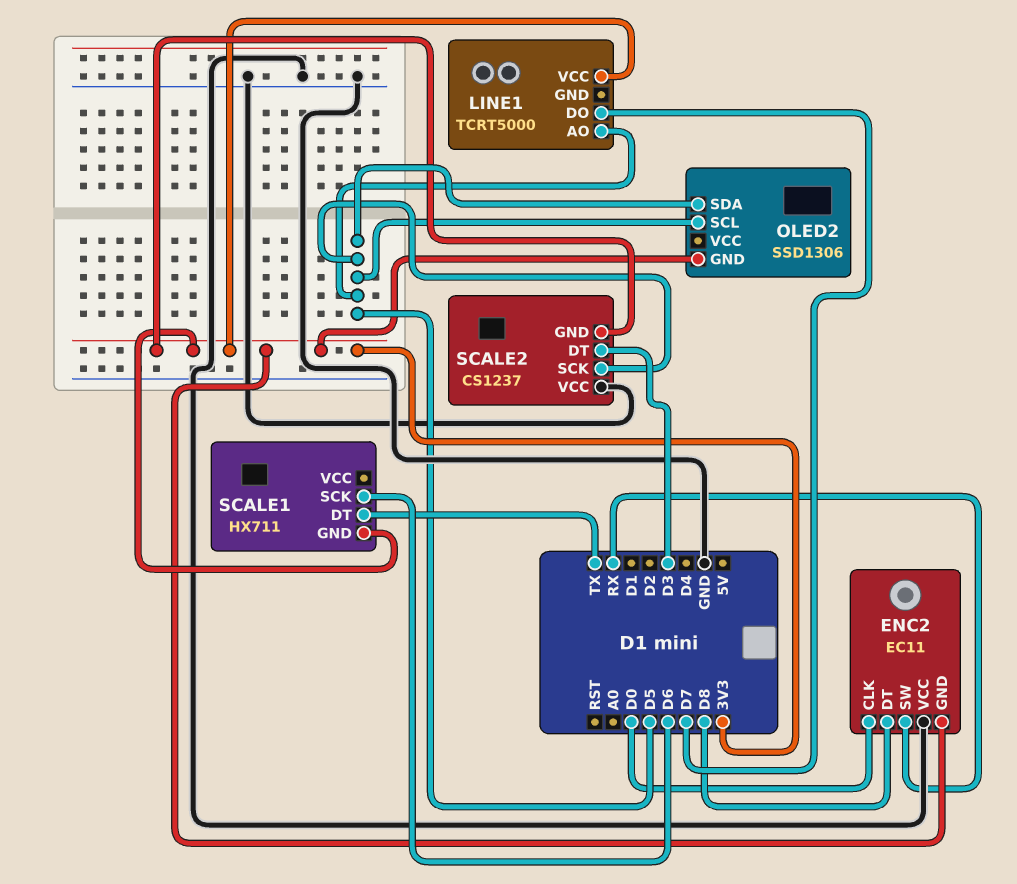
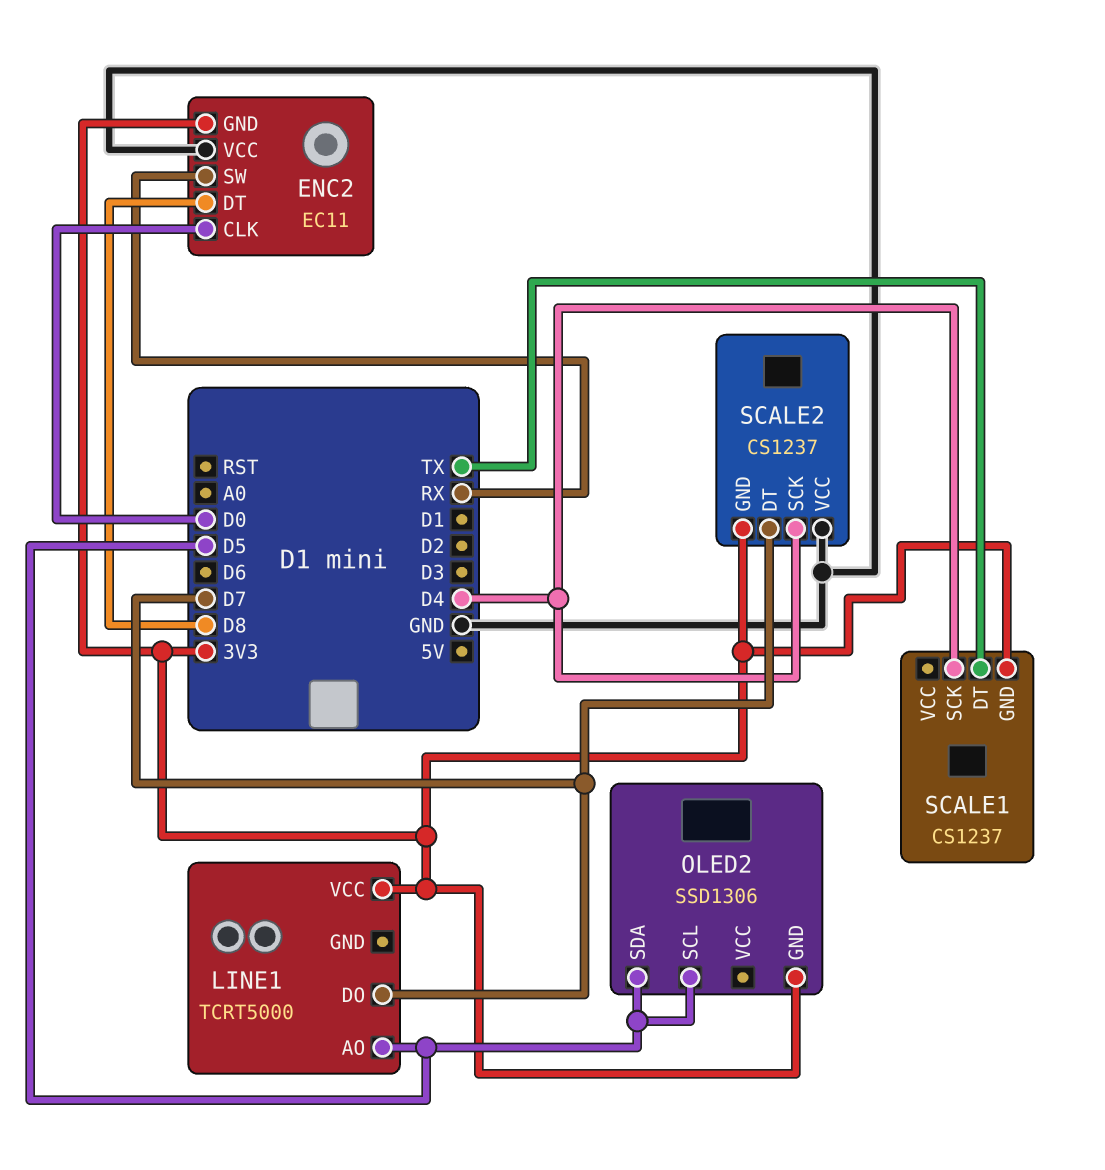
SCALE1: HX711 -> CS1237
SCALE1 pin SCK: D6 -> D4
SCALE2 pin DT: D3 -> D7
SCALE2 pin SCK: D5 -> D4

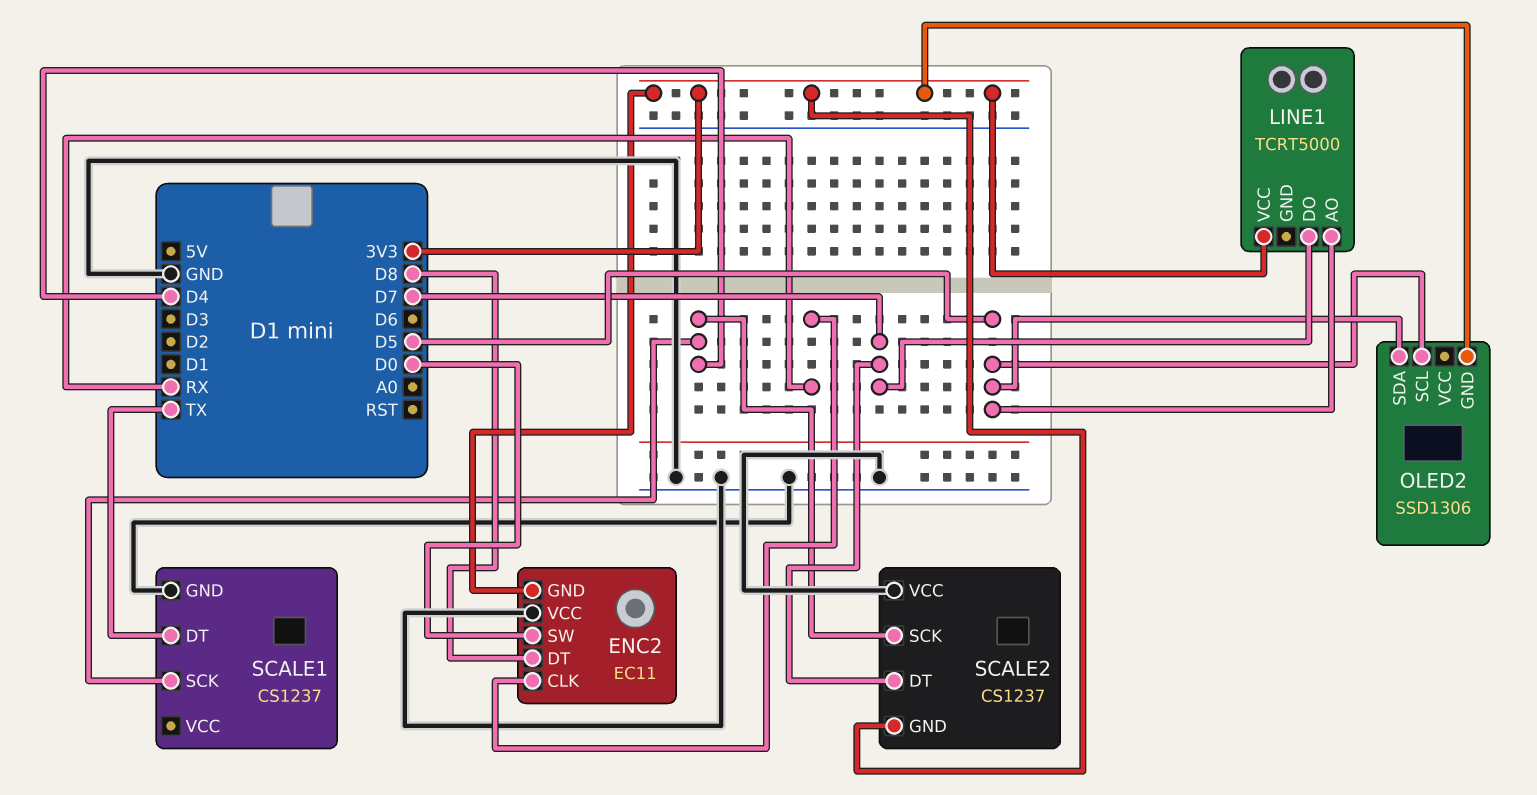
ENC2 pin CLK: D0 -> RX
ENC2 pin SW: RX -> D0
SCALE1 pin GND: 3V3 -> GND

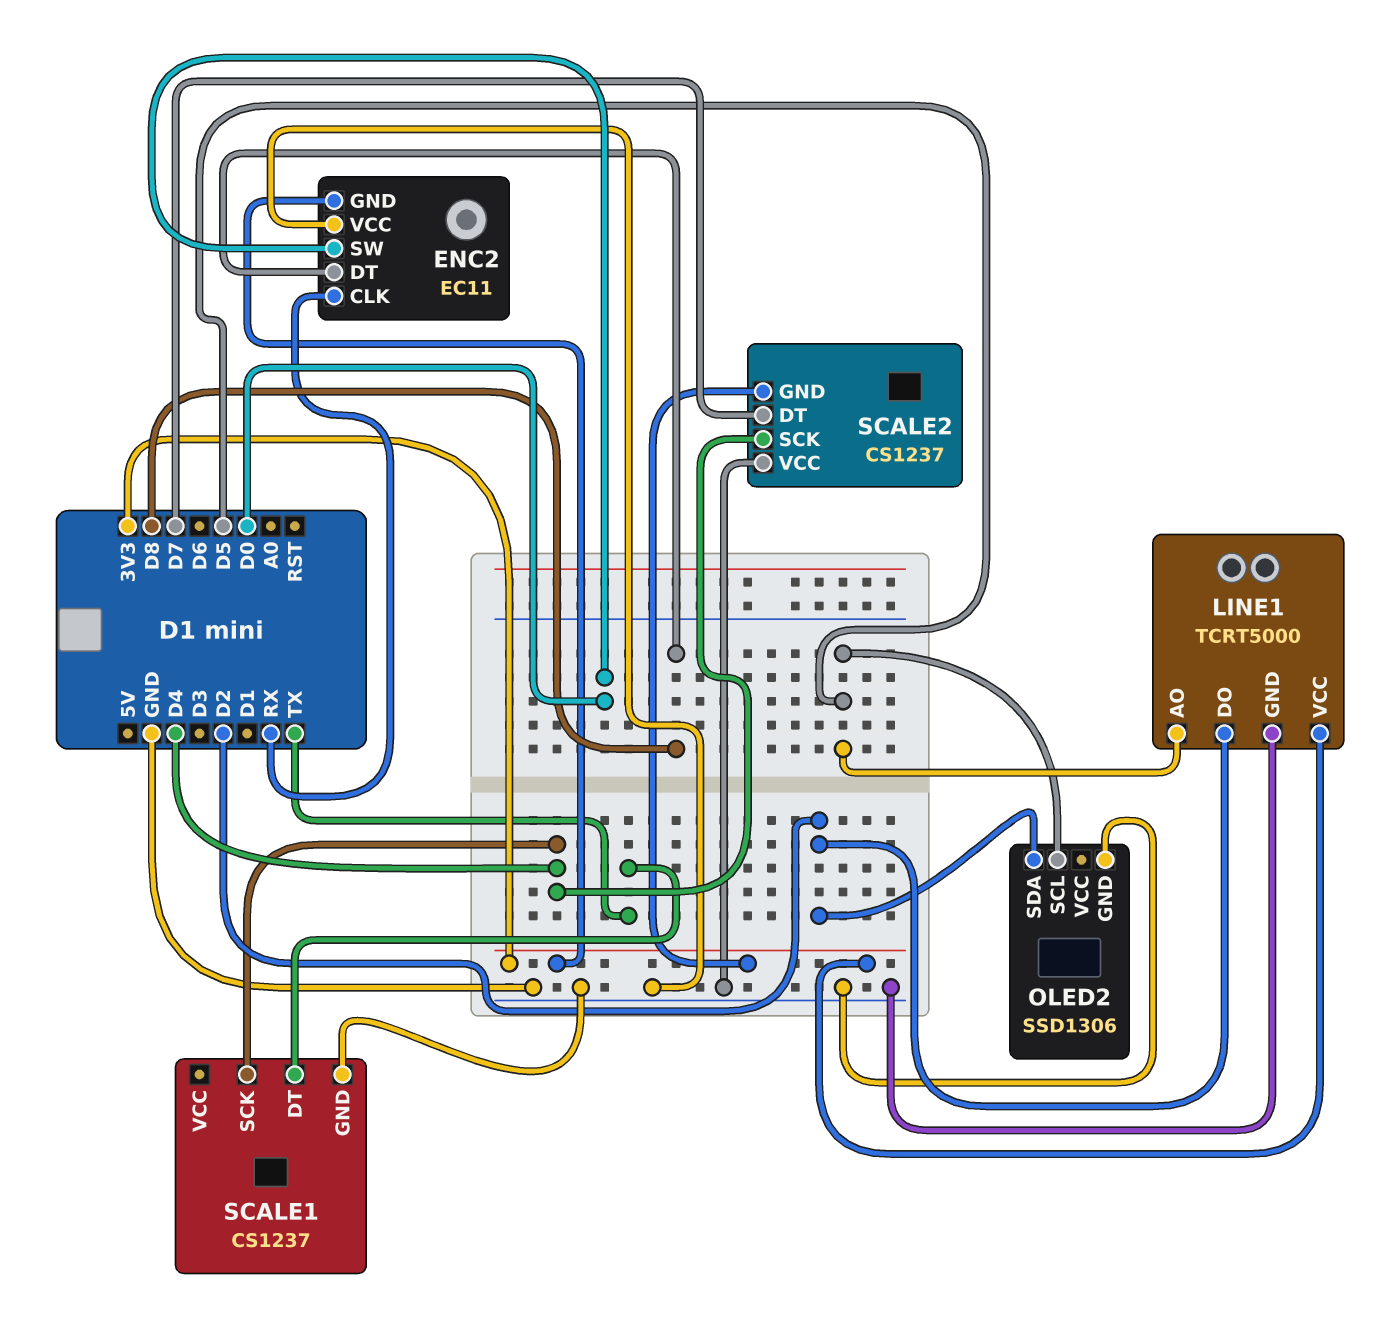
LINE1 pin DO: D7 -> D2
LINE1 pin GND: none -> GND
OLED2 pin GND: 3V3 -> GND
OLED2 pin SDA: D5 -> D2

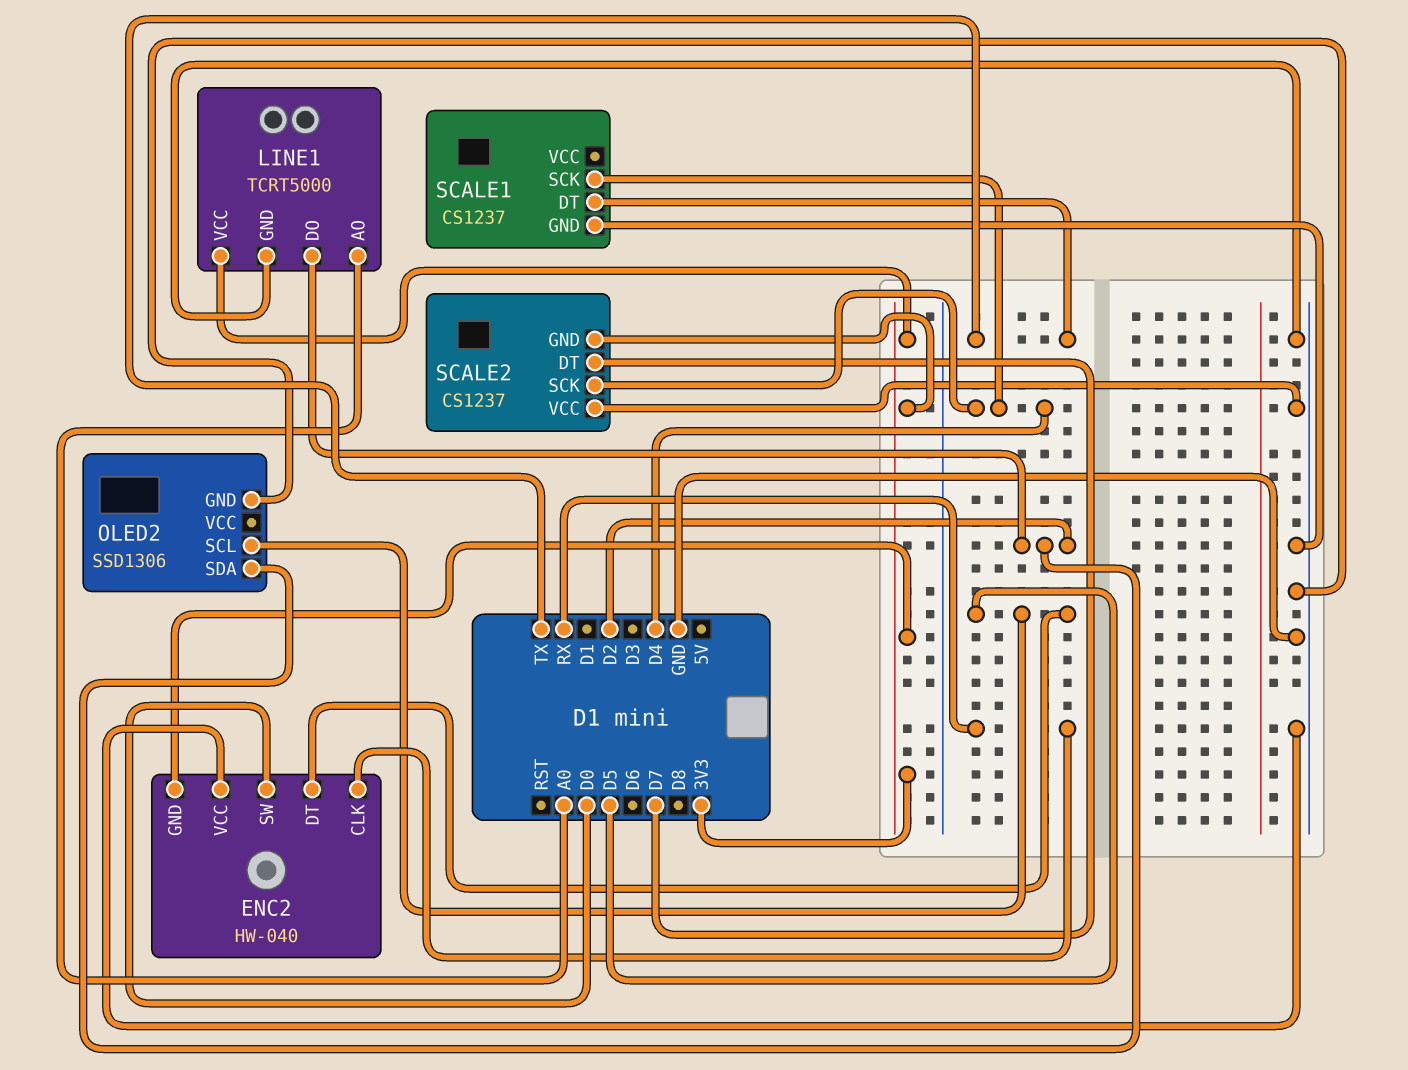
ENC2: EC11 -> HW-040
ENC2 pin DT: D8 -> D5
LINE1 pin AO: D5 -> A0

